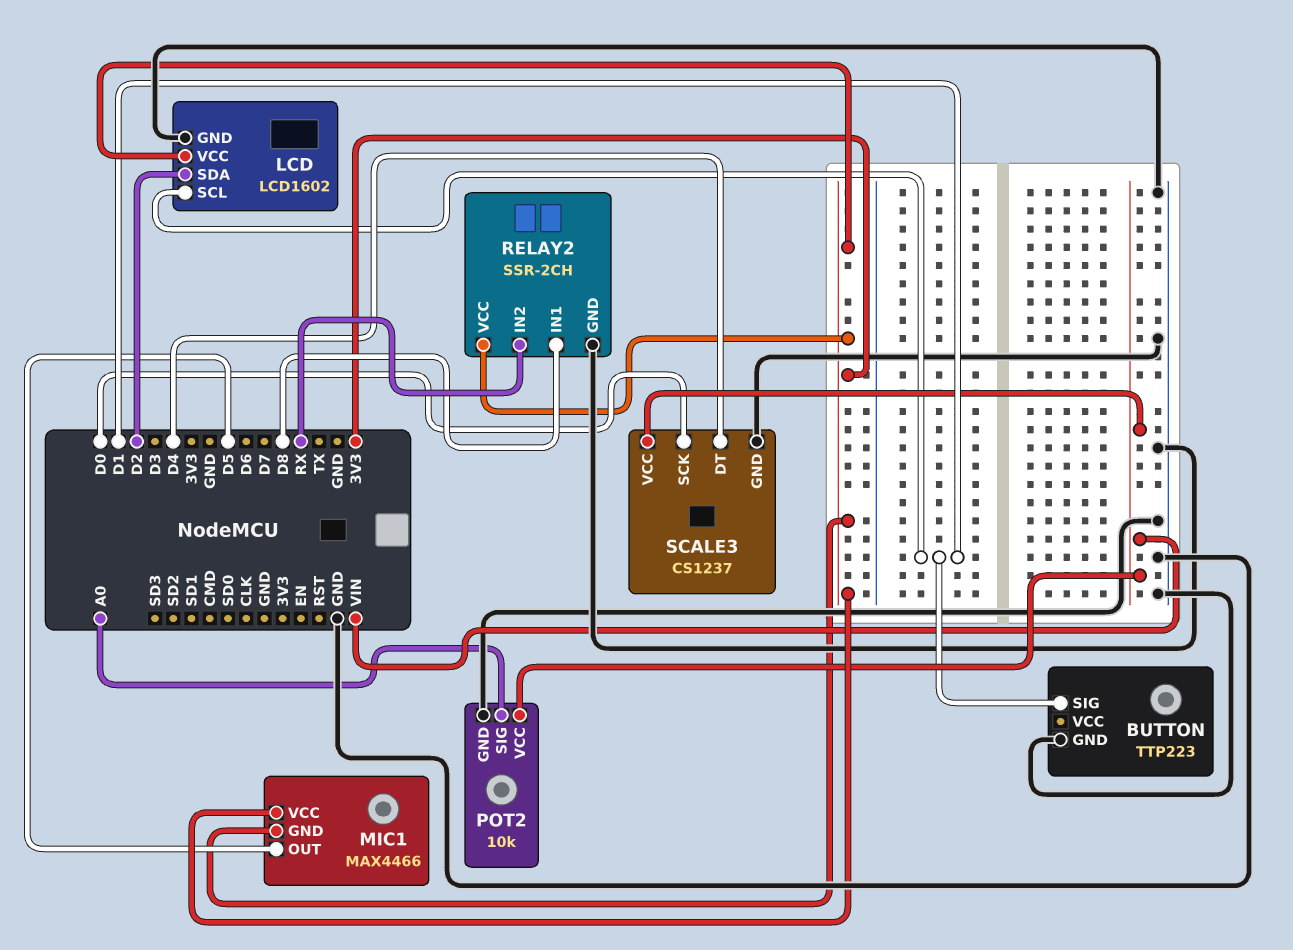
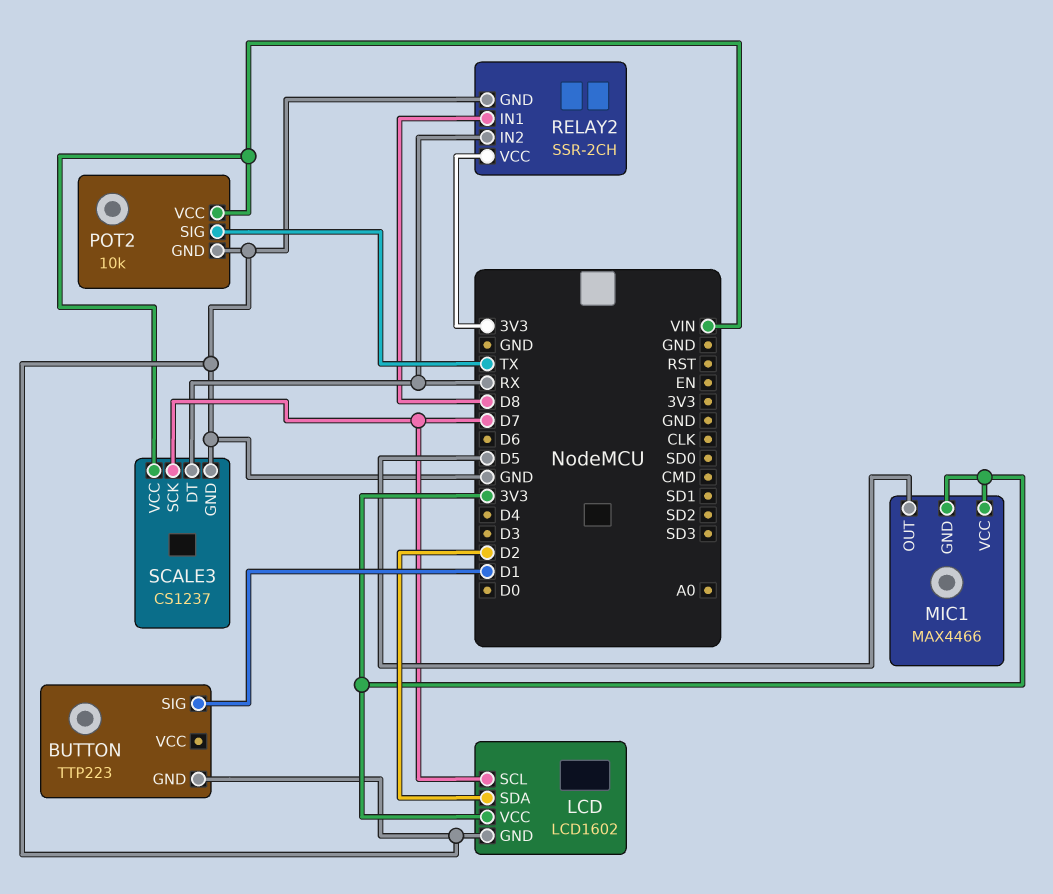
LCD pin SCL: D1 -> D7
POT2 pin SIG: A0 -> TX
SCALE3 pin DT: D4 -> RX
SCALE3 pin SCK: D0 -> D7

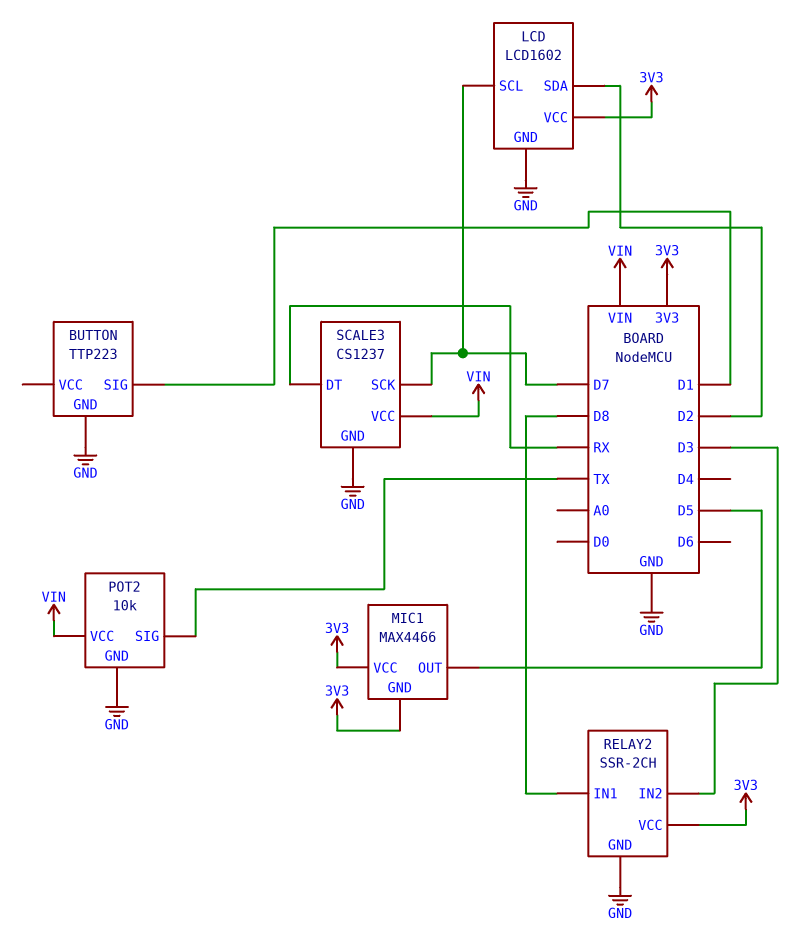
RELAY2 pin IN2: RX -> D3

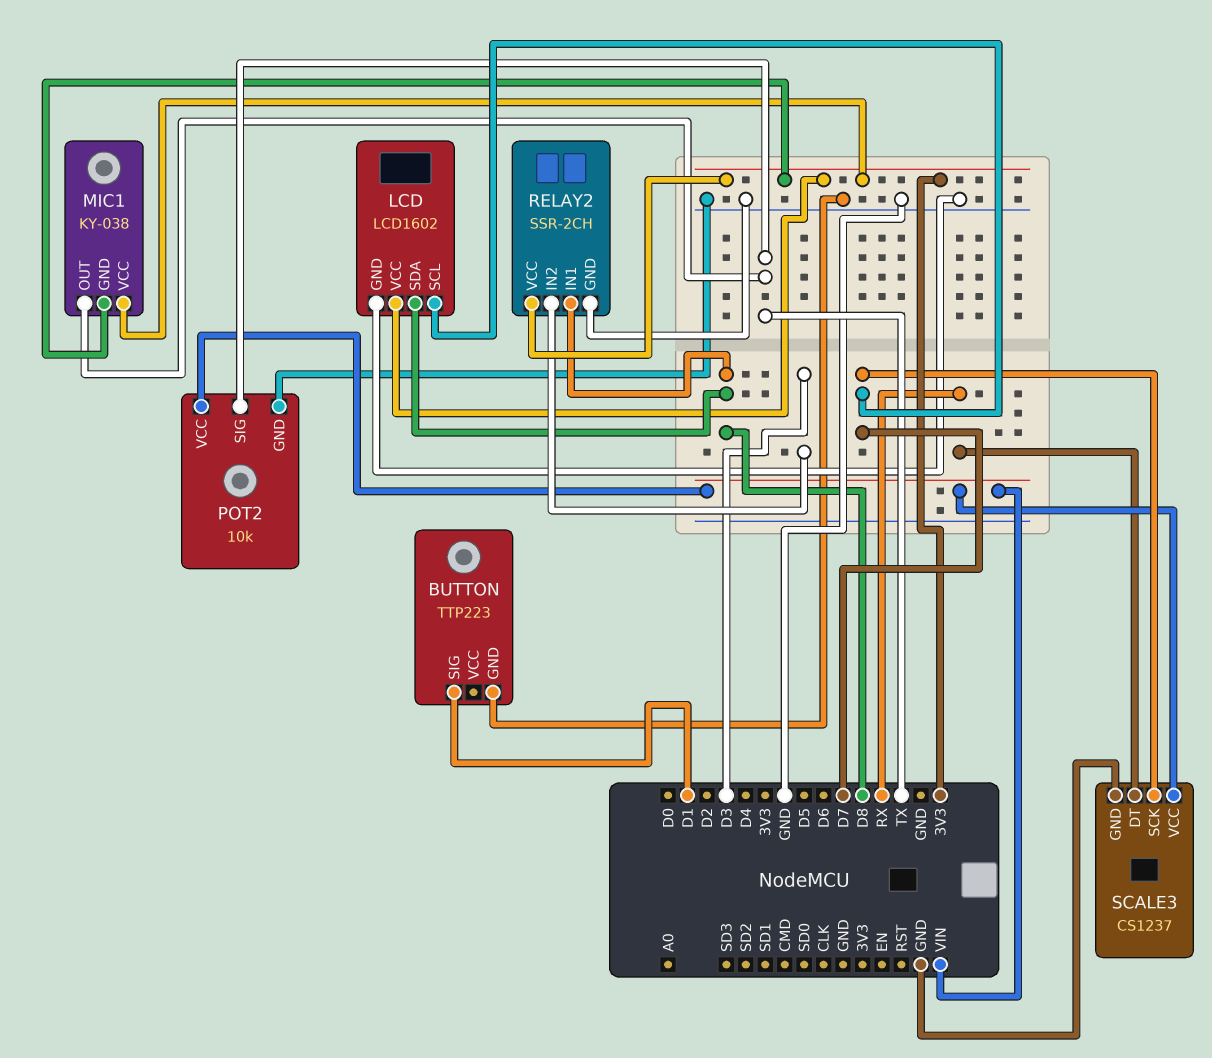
LCD pin SDA: D2 -> D8
MIC1: MAX4466 -> KY-038
MIC1 pin OUT: D5 -> TX

